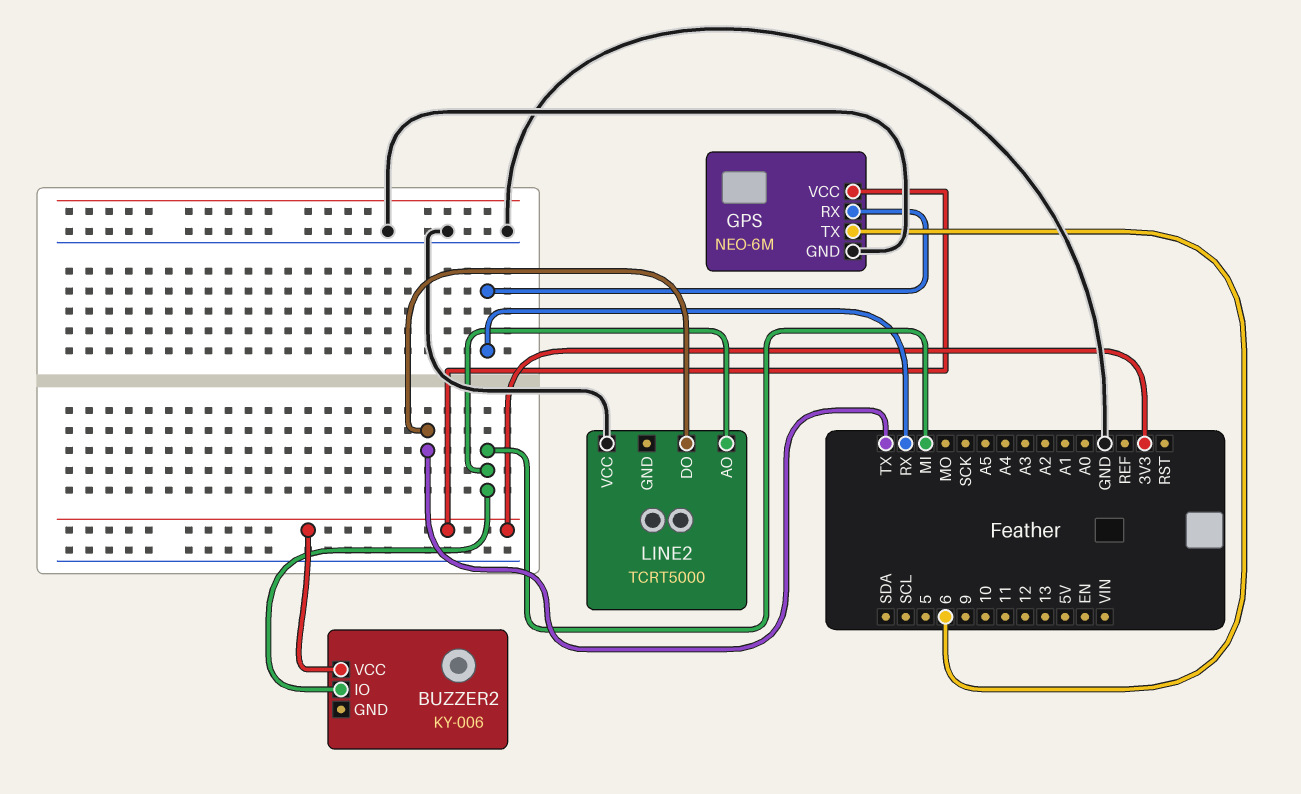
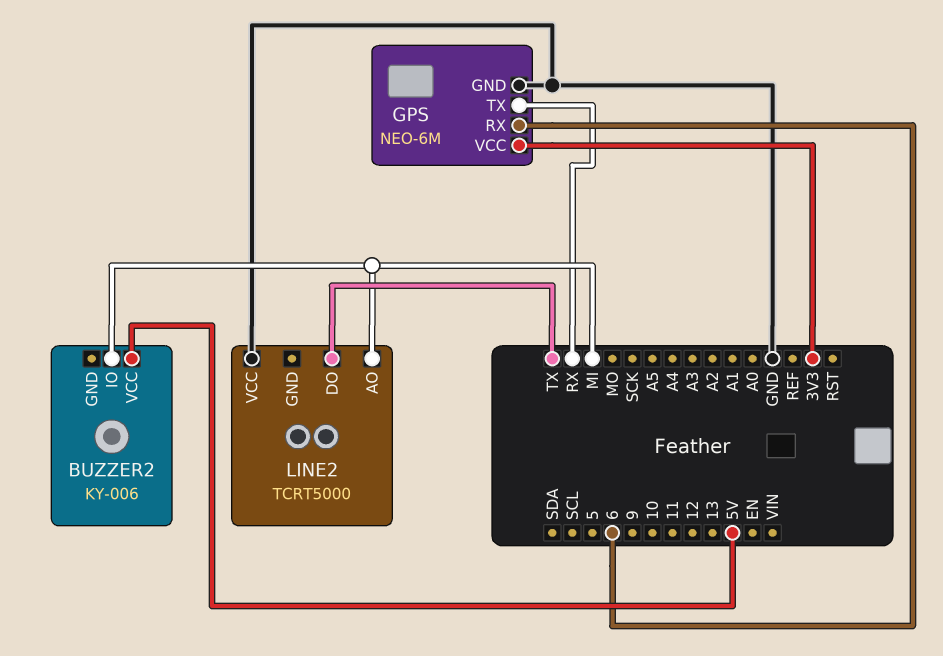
BUZZER2 pin VCC: 3V3 -> 5V
GPS pin RX: RX -> 6
GPS pin TX: 6 -> RX

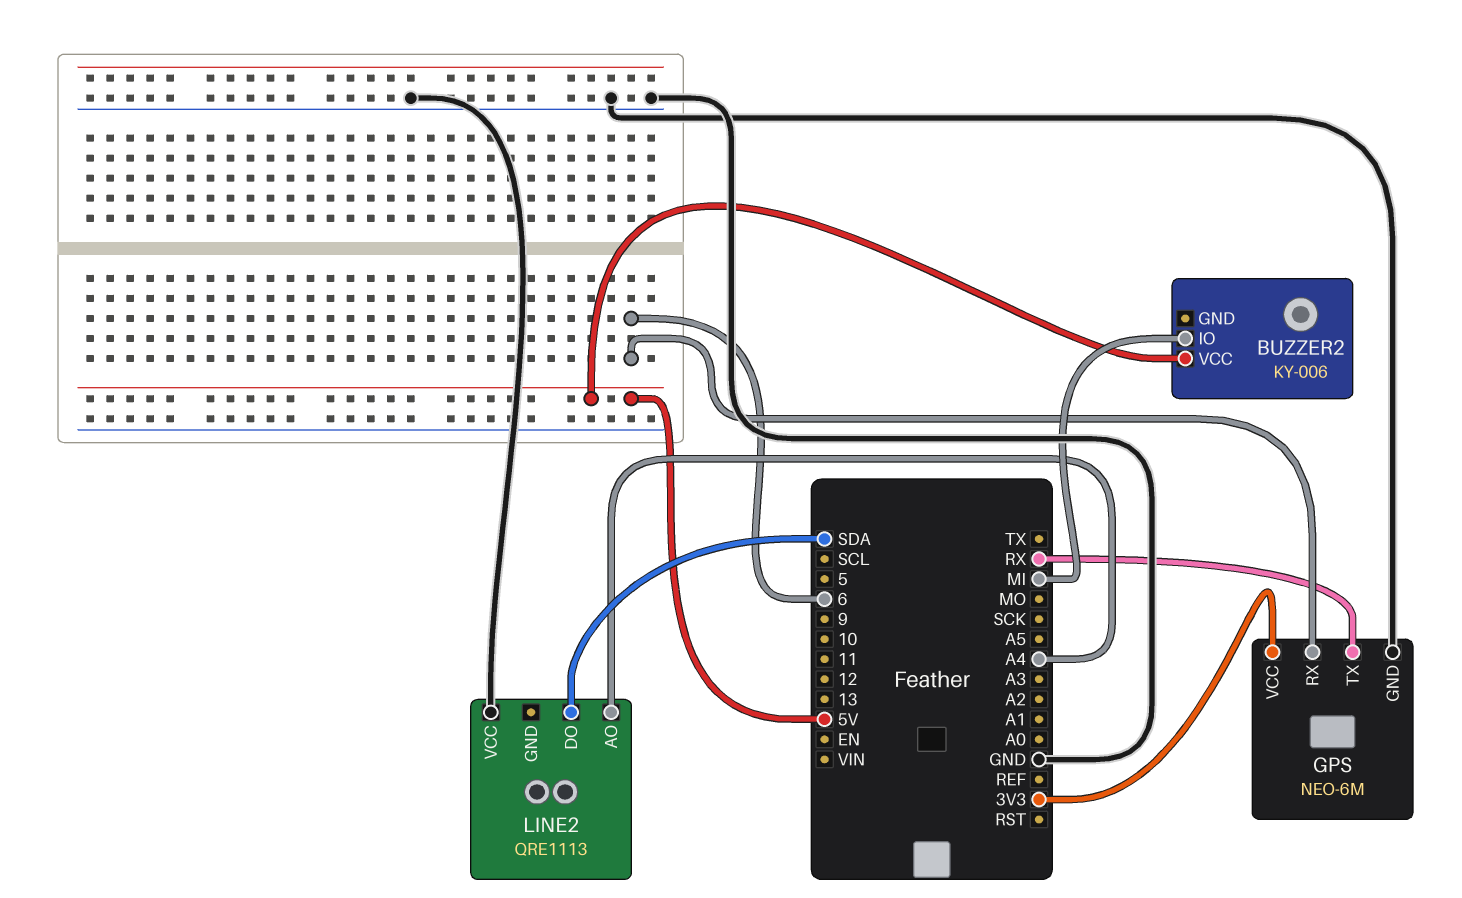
LINE2: TCRT5000 -> QRE1113
LINE2 pin AO: MI -> A4
LINE2 pin DO: TX -> SDA

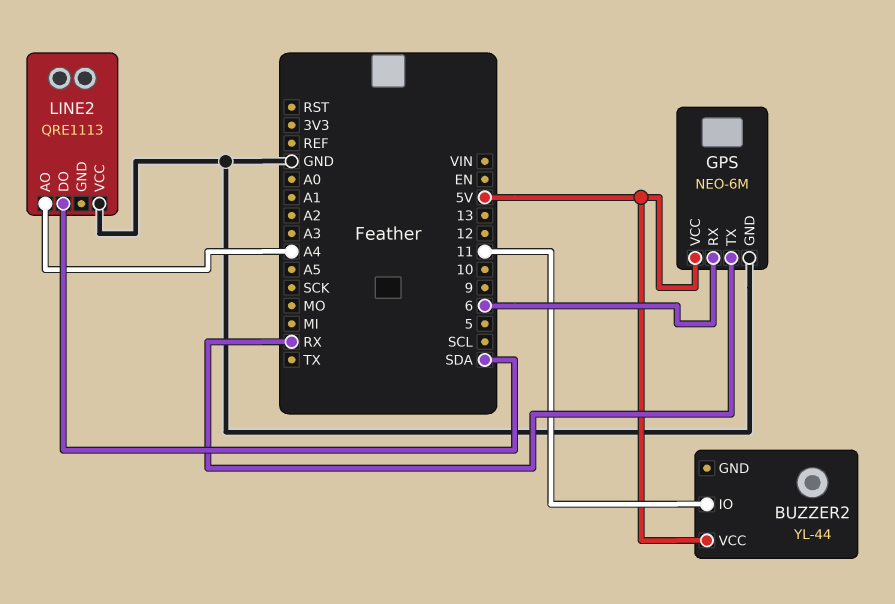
BUZZER2: KY-006 -> YL-44
BUZZER2 pin IO: MI -> 11
GPS pin VCC: 3V3 -> 5V

